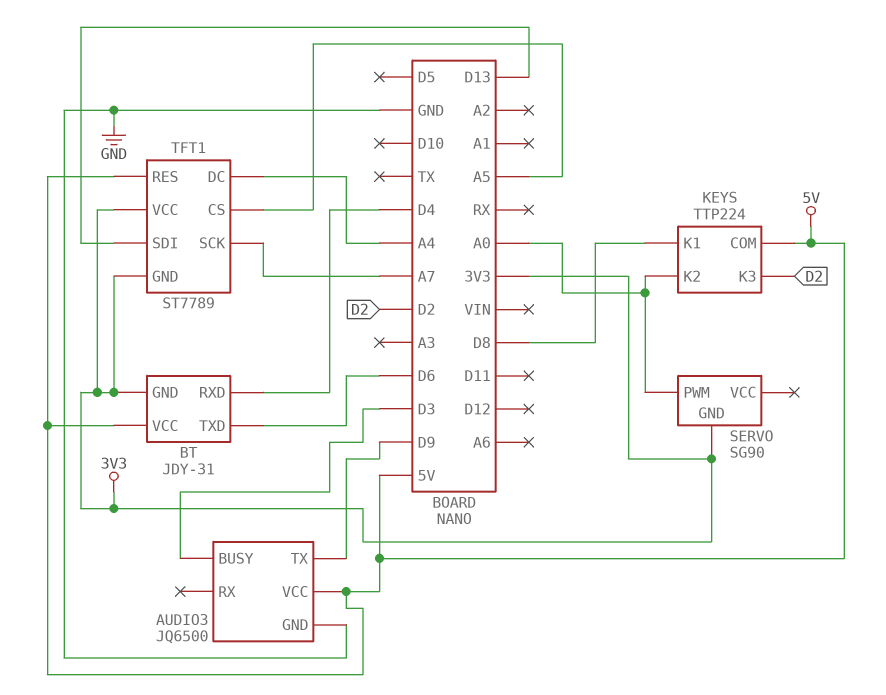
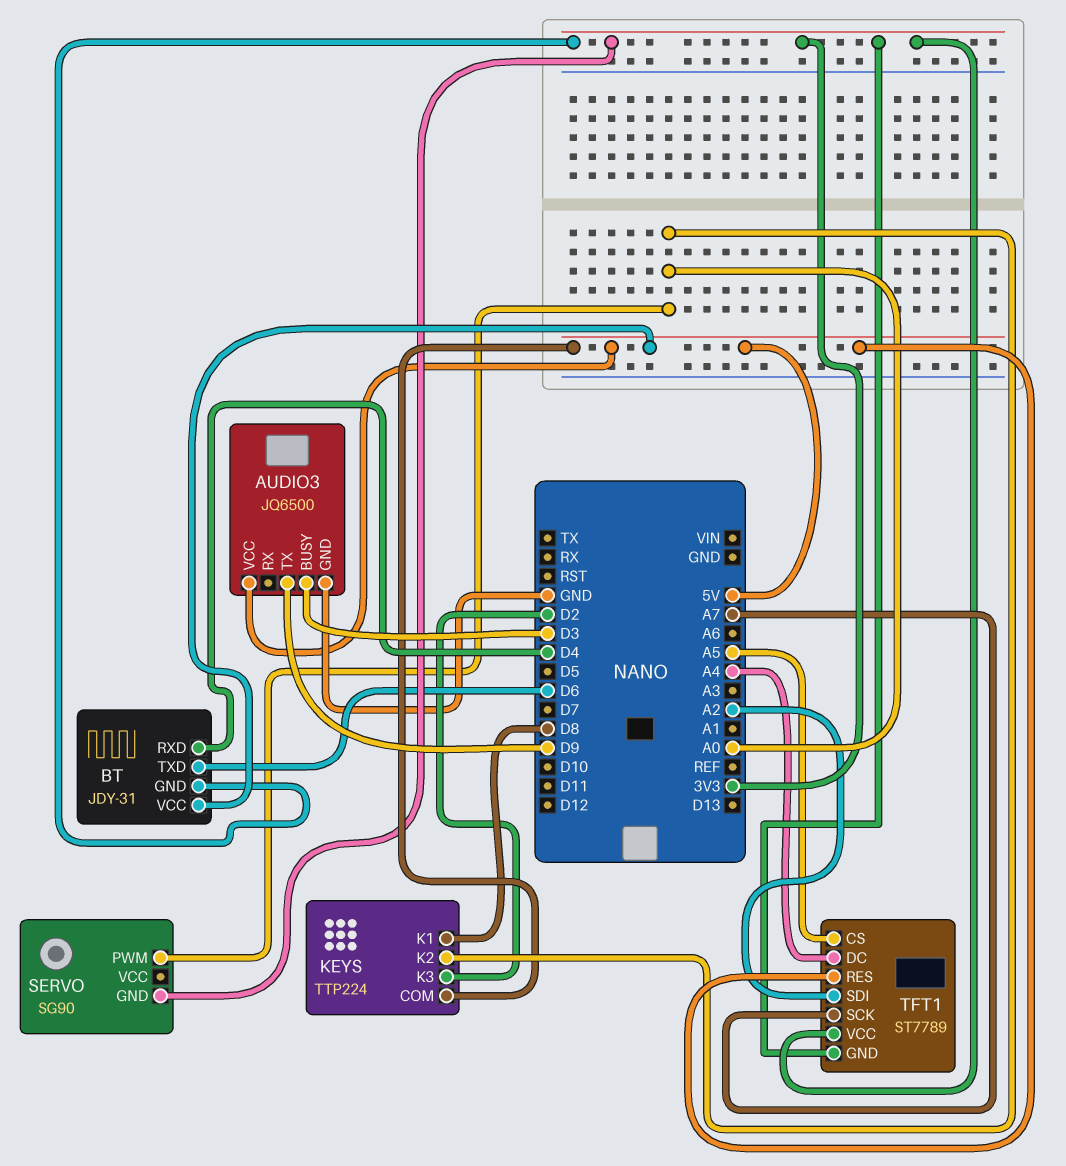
TFT1 pin SDI: D13 -> A2

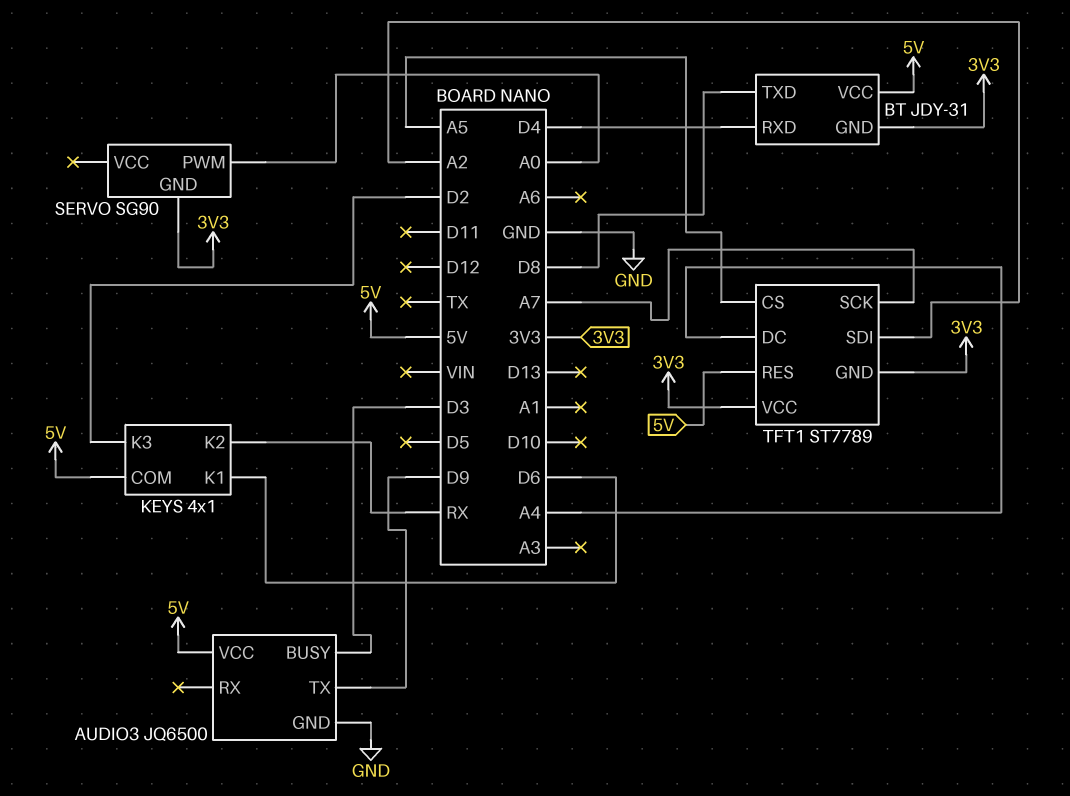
BT pin TXD: D6 -> D8
KEYS: TTP224 -> 4x1
KEYS pin K1: D8 -> D6
KEYS pin K2: A0 -> RX

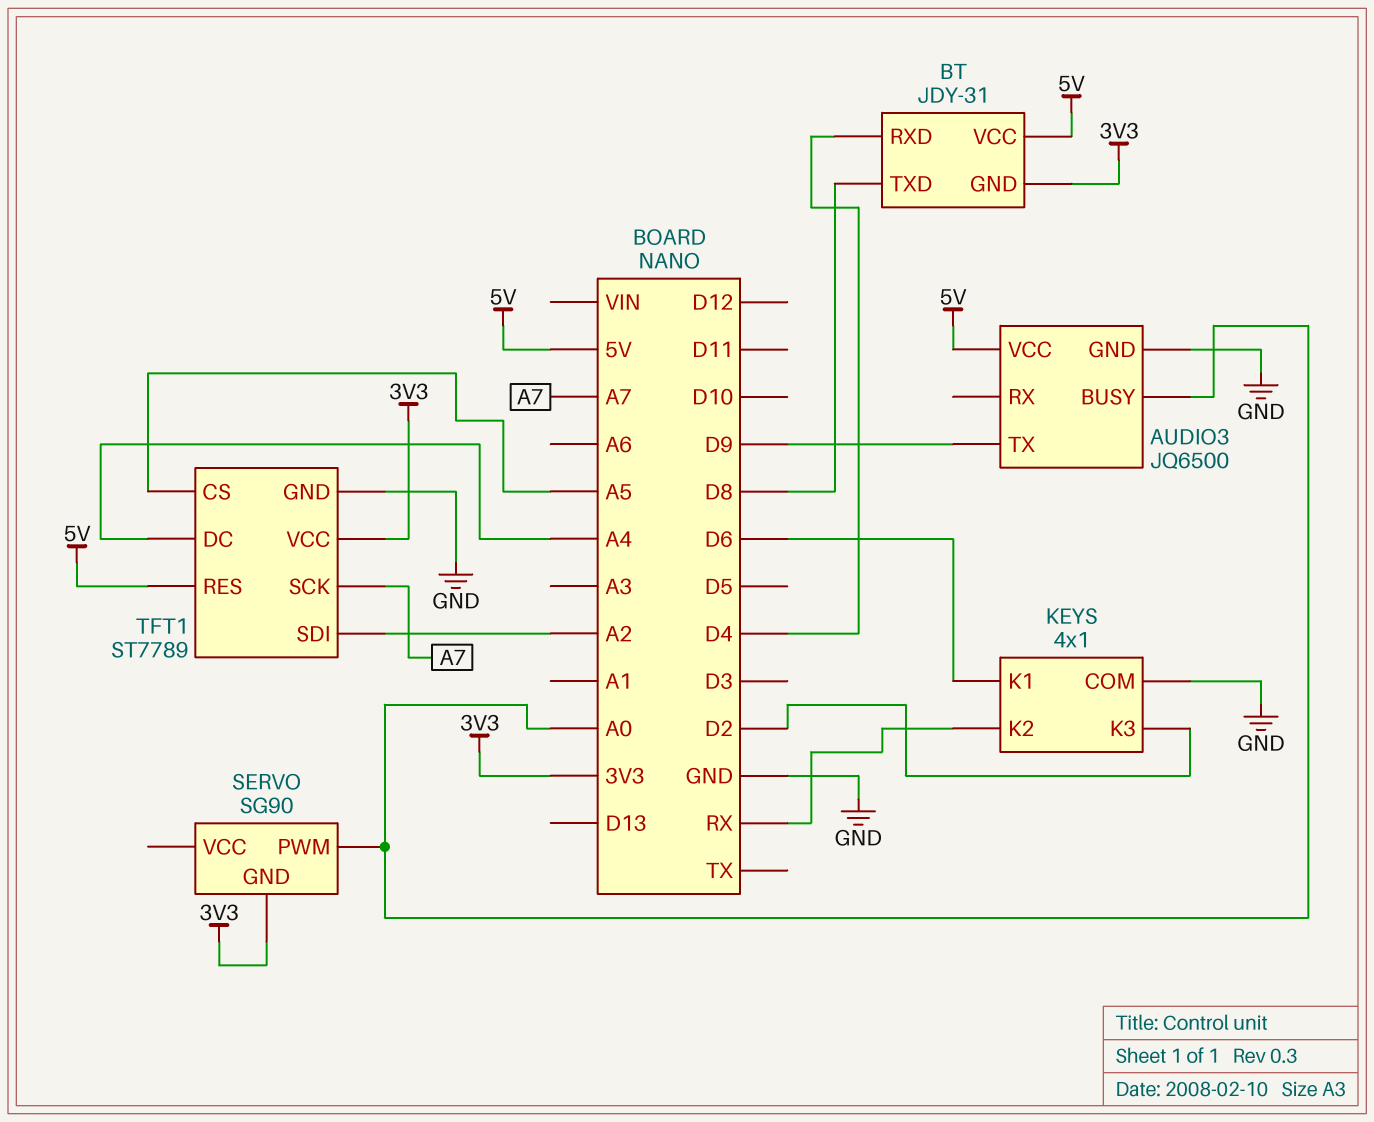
AUDIO3 pin BUSY: D3 -> A0
KEYS pin COM: 5V -> GND
TFT1 pin GND: 3V3 -> GND

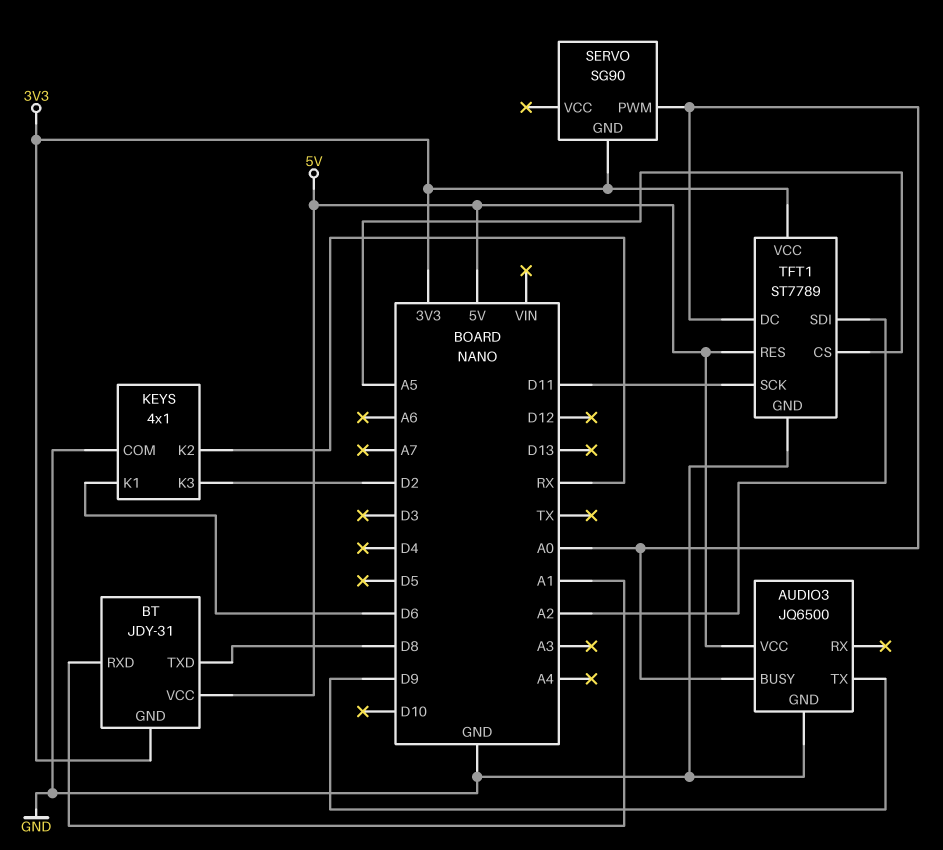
BT pin RXD: D4 -> A1
TFT1 pin DC: A4 -> A0
TFT1 pin SCK: A7 -> D11

